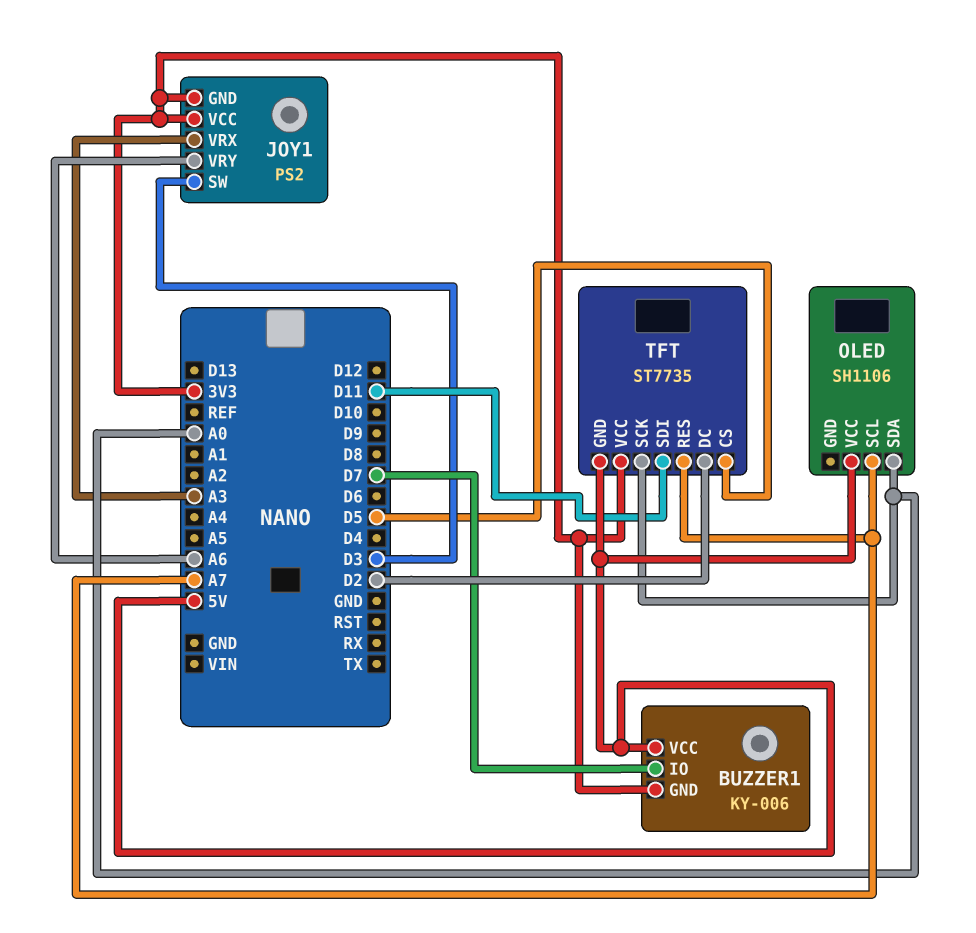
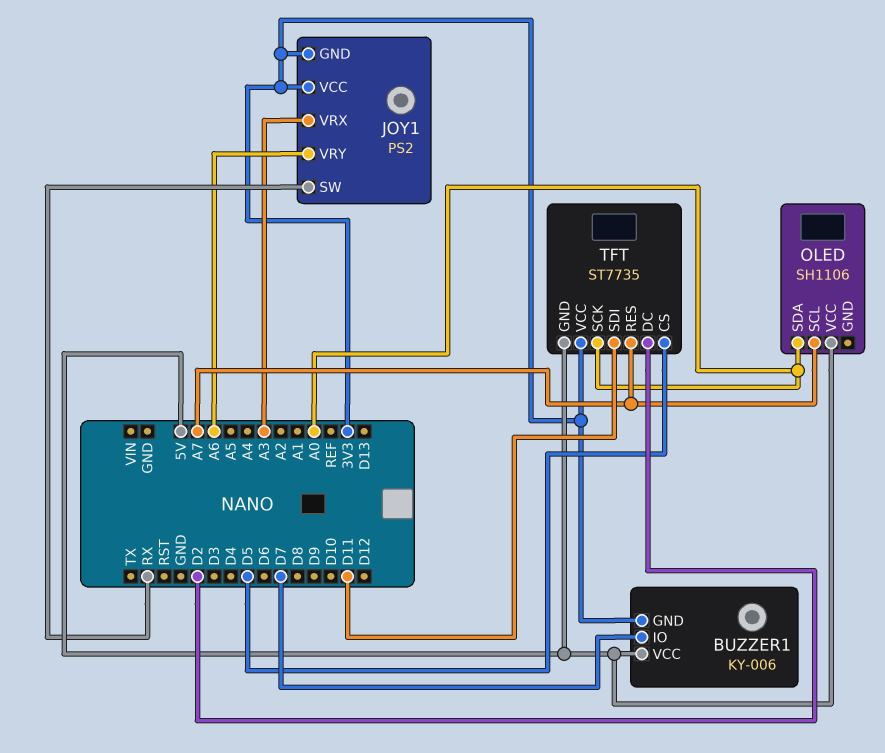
JOY1 pin SW: D3 -> RX

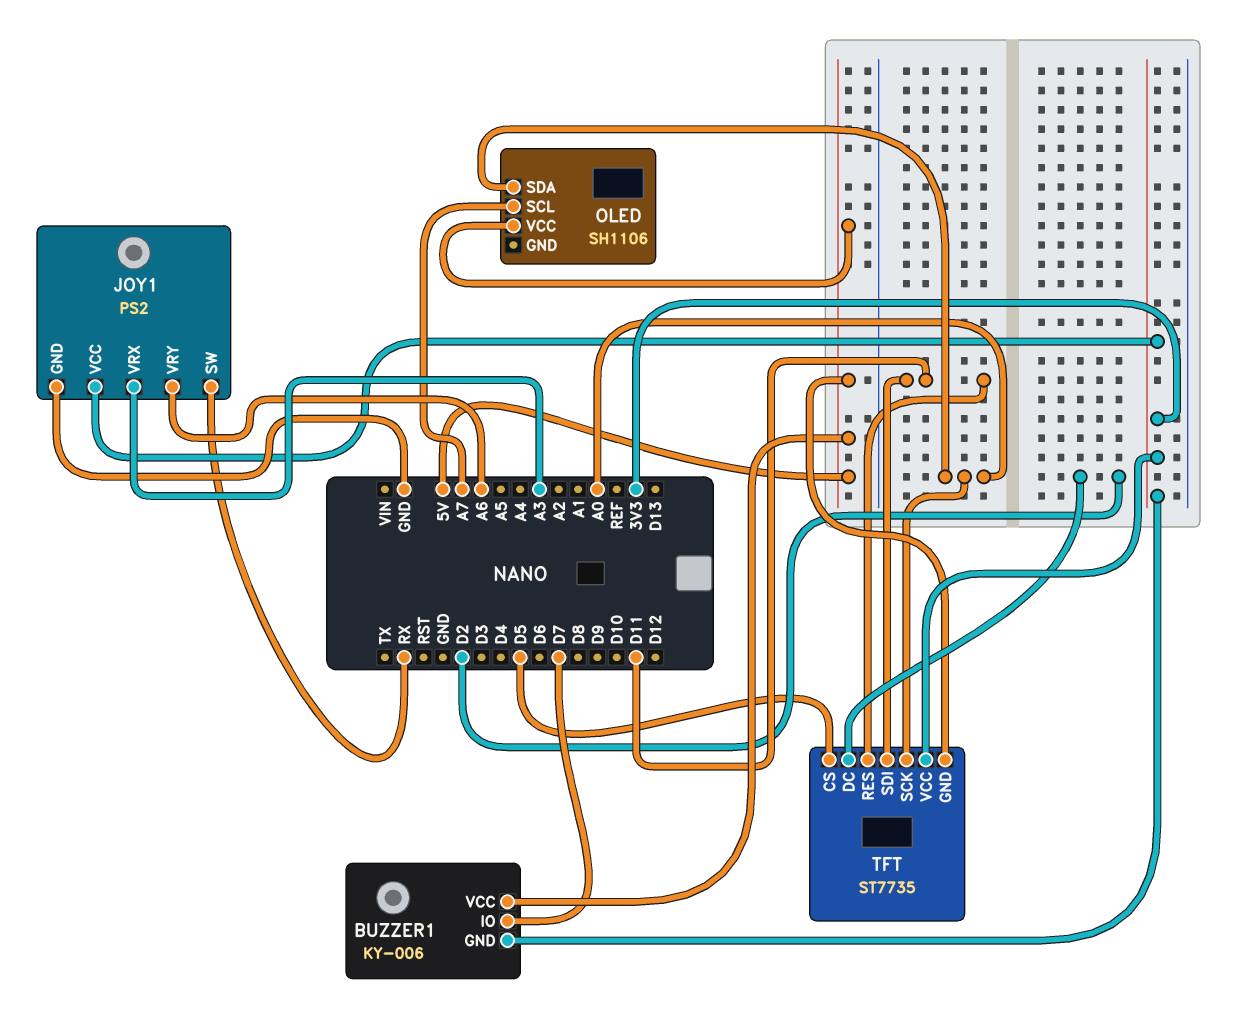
JOY1 pin GND: 3V3 -> GND
TFT pin RES: A7 -> D11

